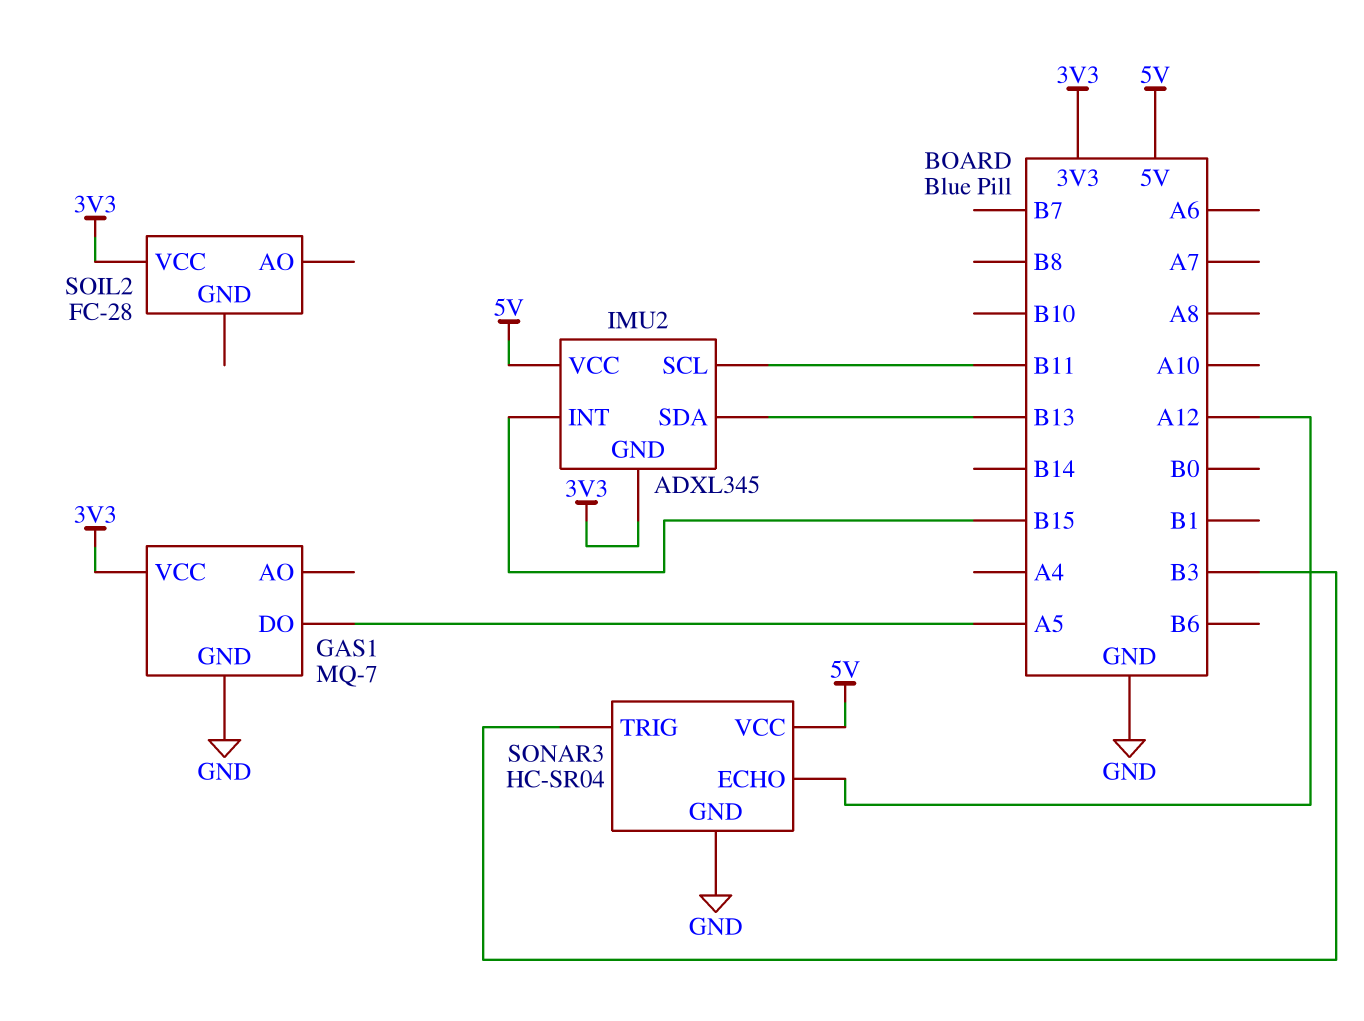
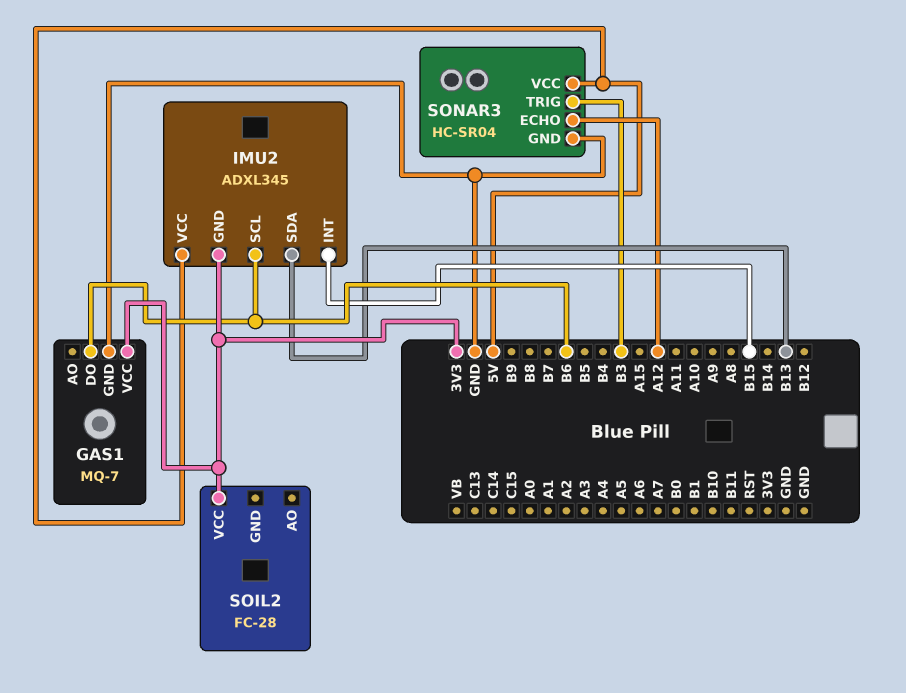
GAS1 pin DO: A5 -> B6
IMU2 pin SCL: B11 -> B6

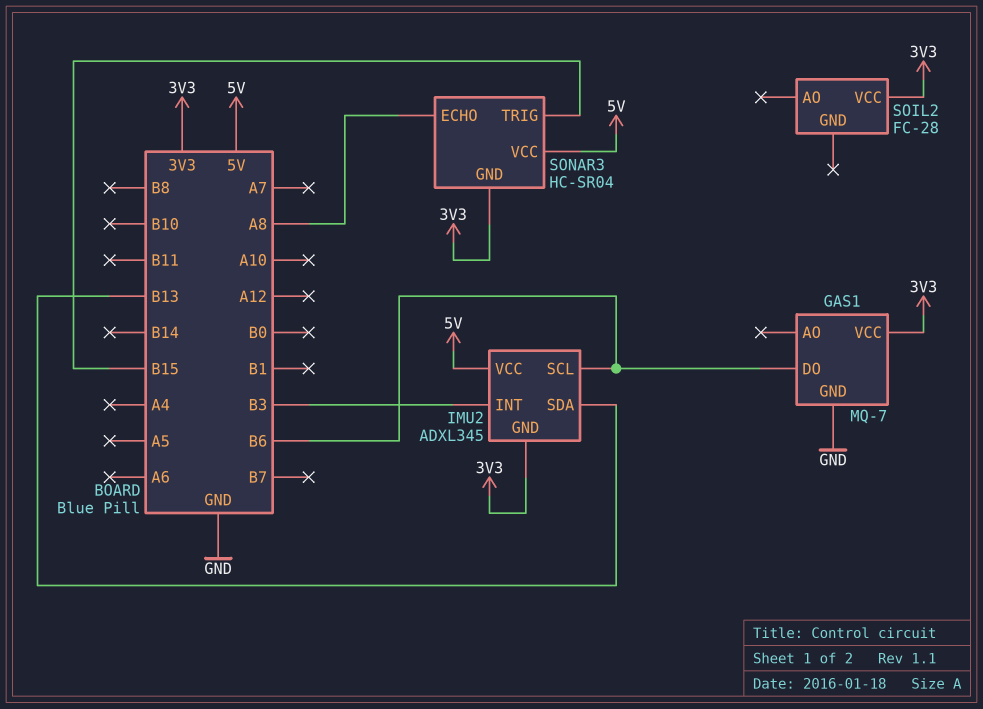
IMU2 pin INT: B15 -> B3
SONAR3 pin ECHO: A12 -> A8
SONAR3 pin GND: GND -> 3V3
SONAR3 pin TRIG: B3 -> B15

